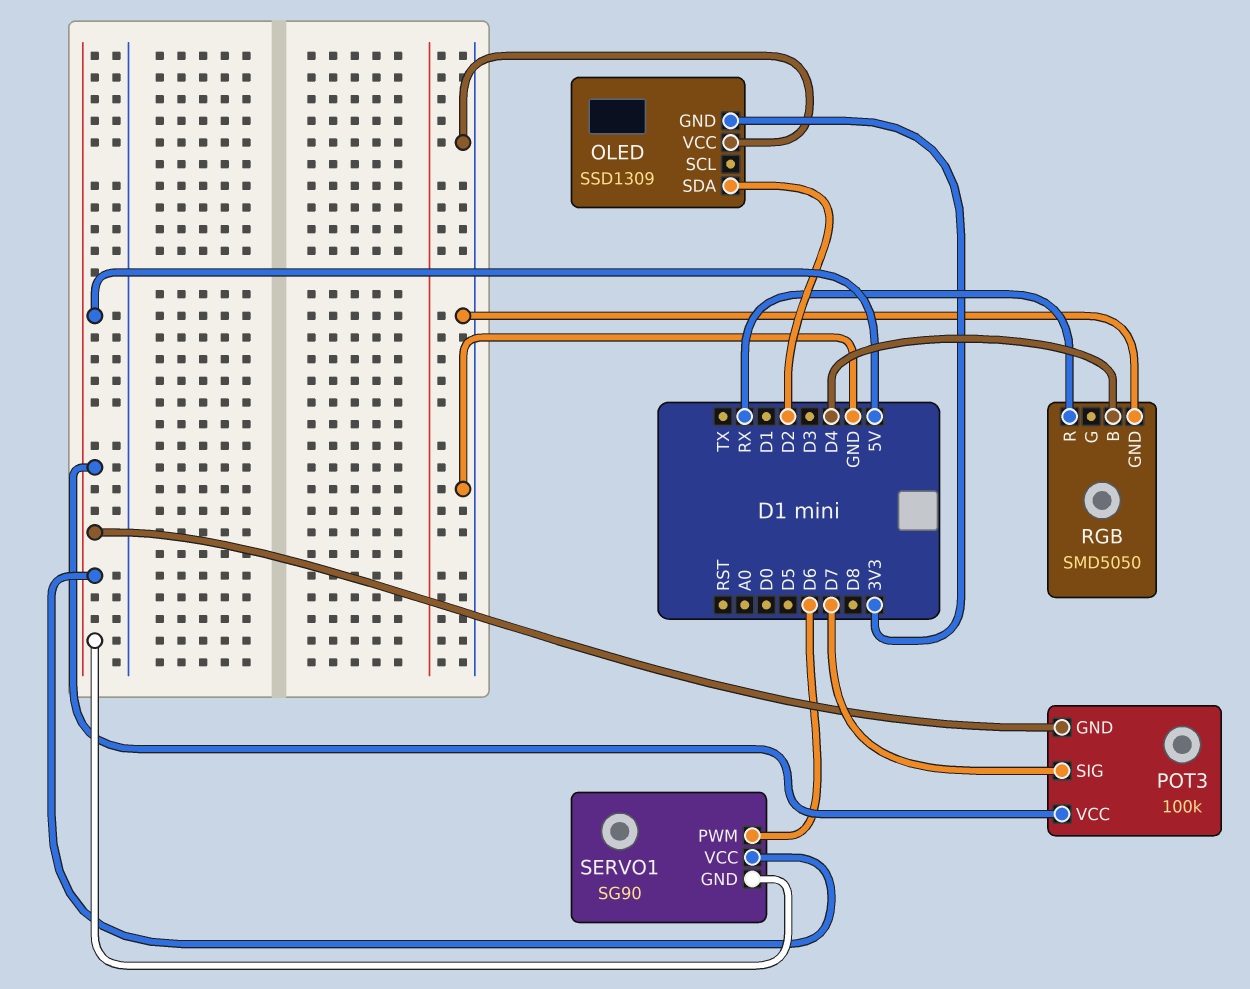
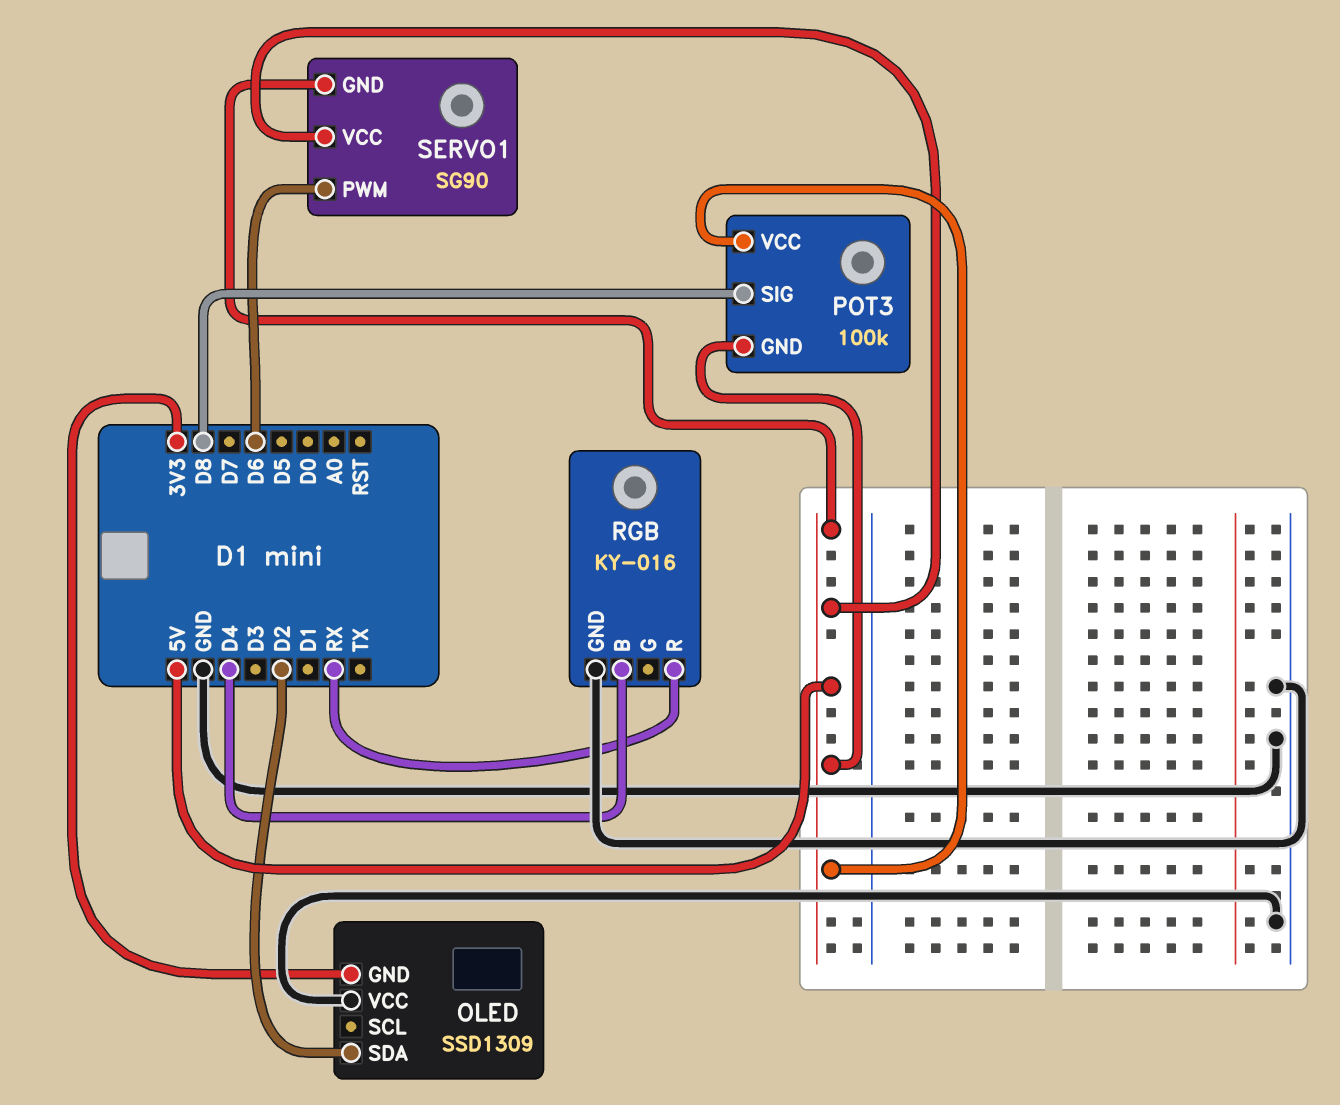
POT3 pin SIG: D7 -> D8
RGB: SMD5050 -> KY-016

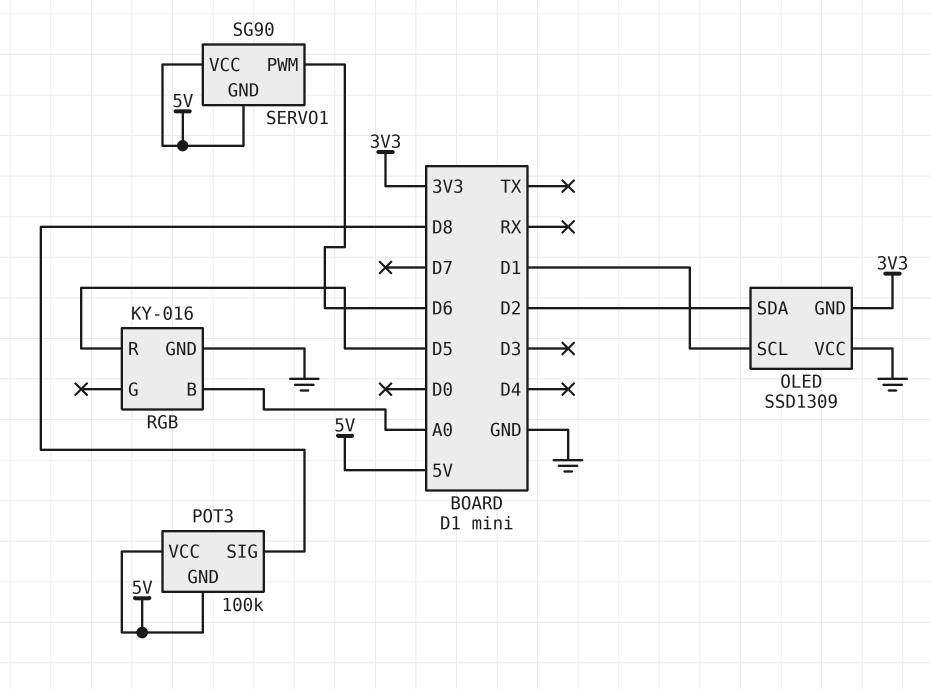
OLED pin SCL: none -> D1
RGB pin B: D4 -> A0
RGB pin R: RX -> D5

